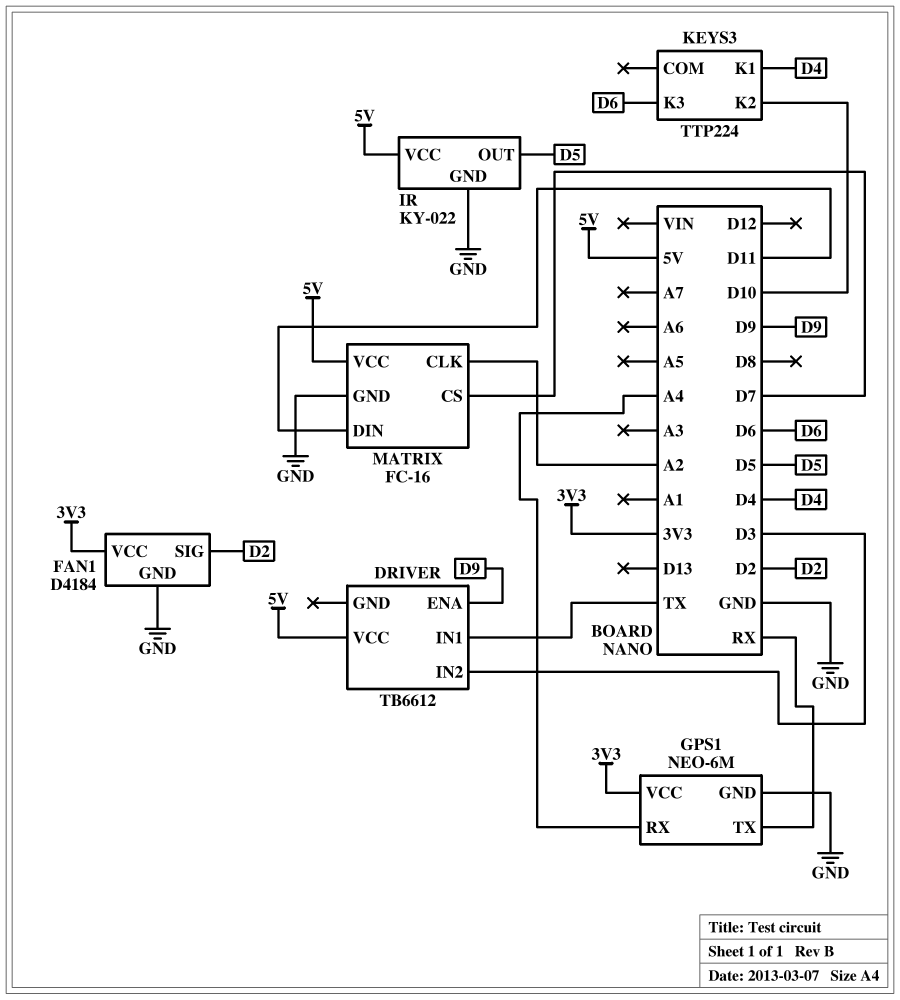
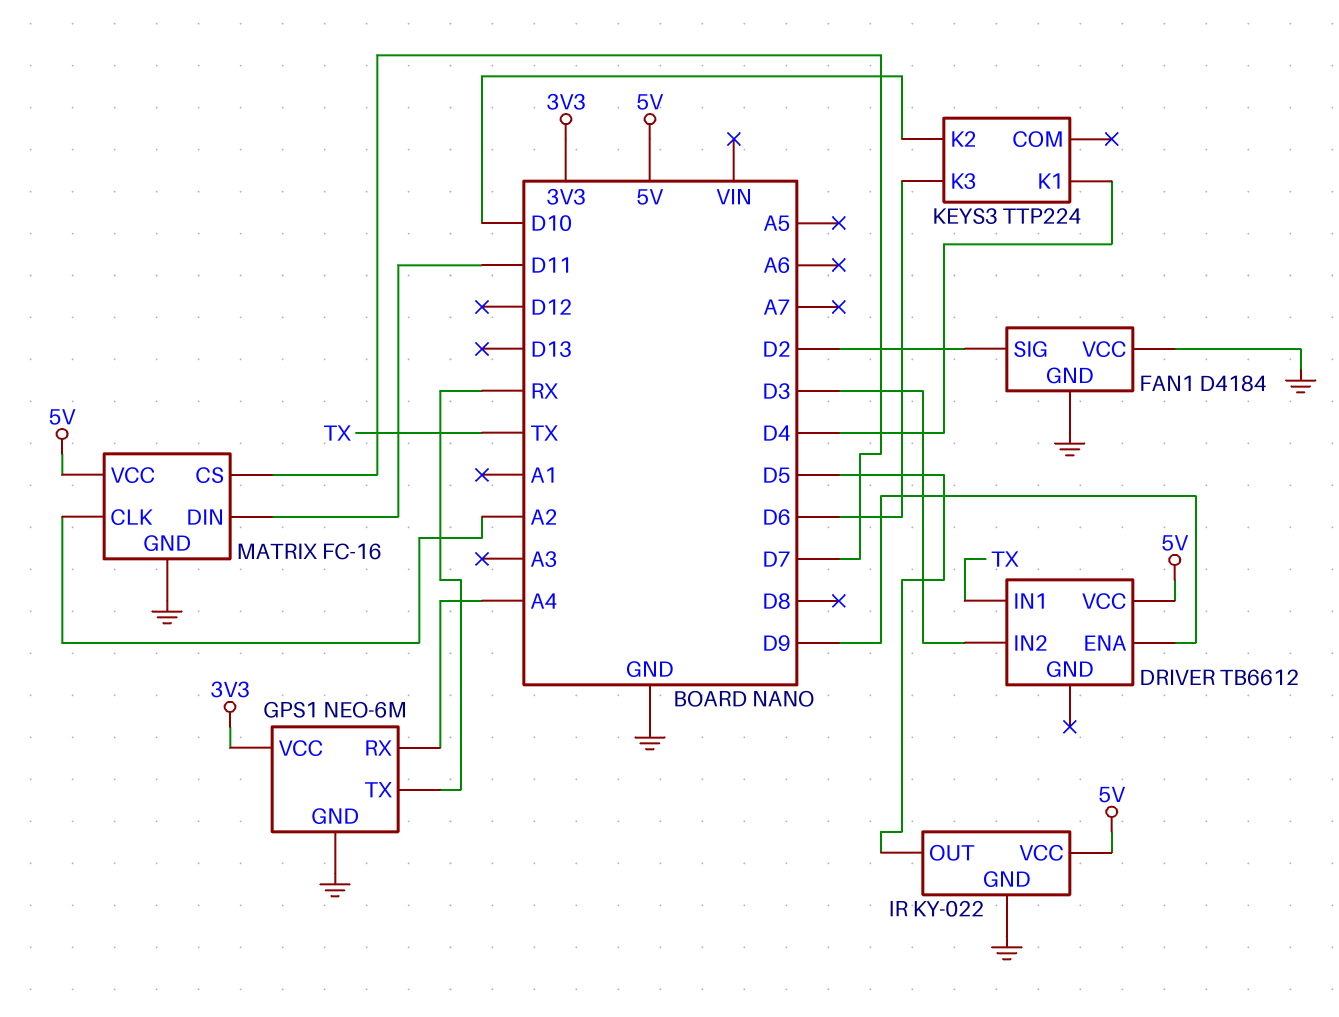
FAN1 pin VCC: 3V3 -> GND

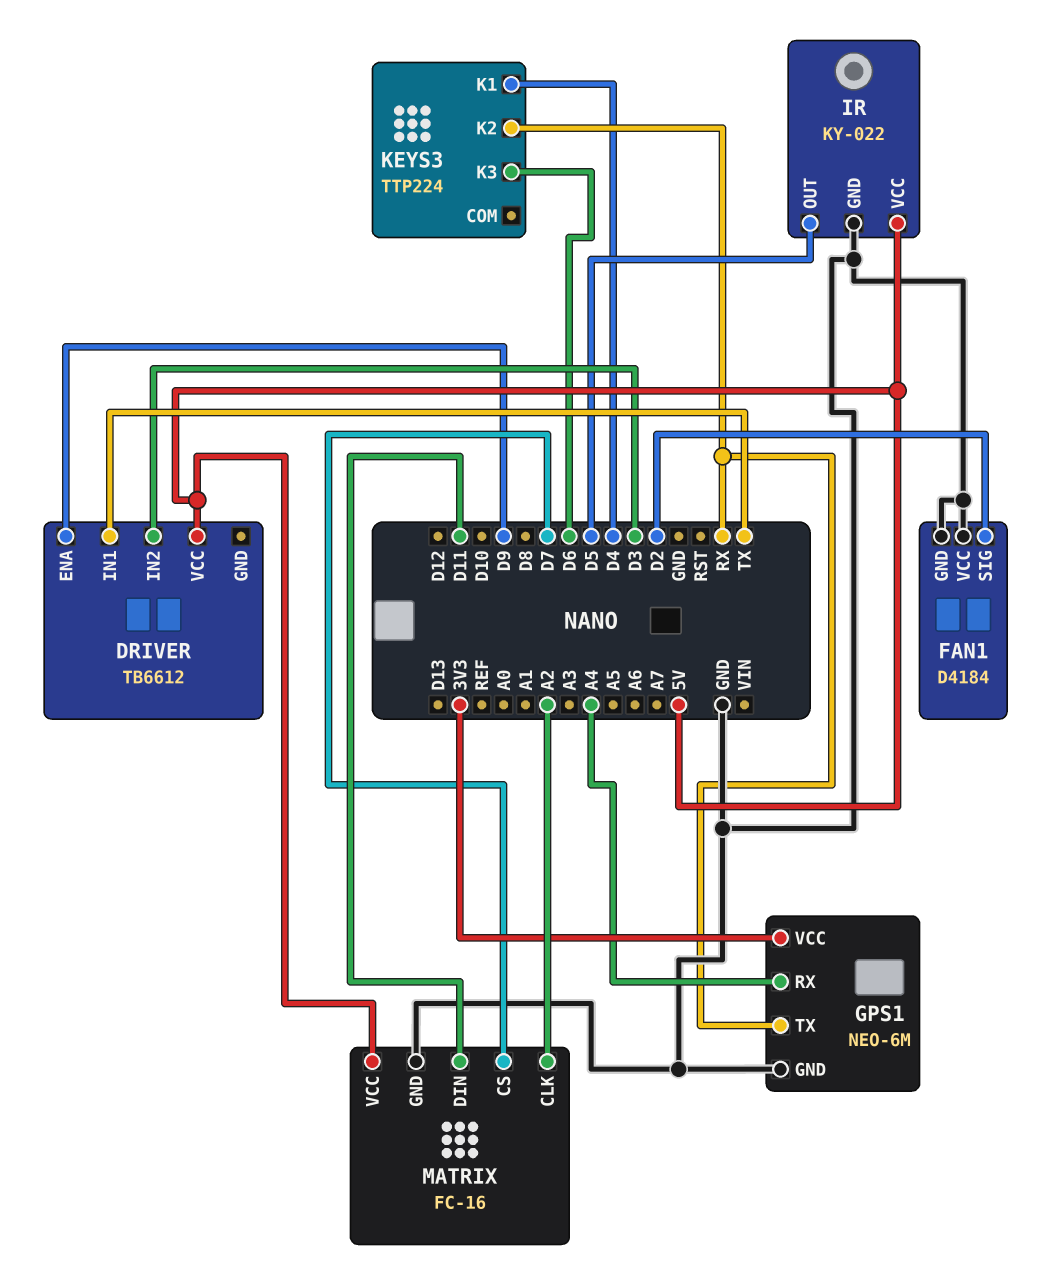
KEYS3 pin K2: D10 -> RX

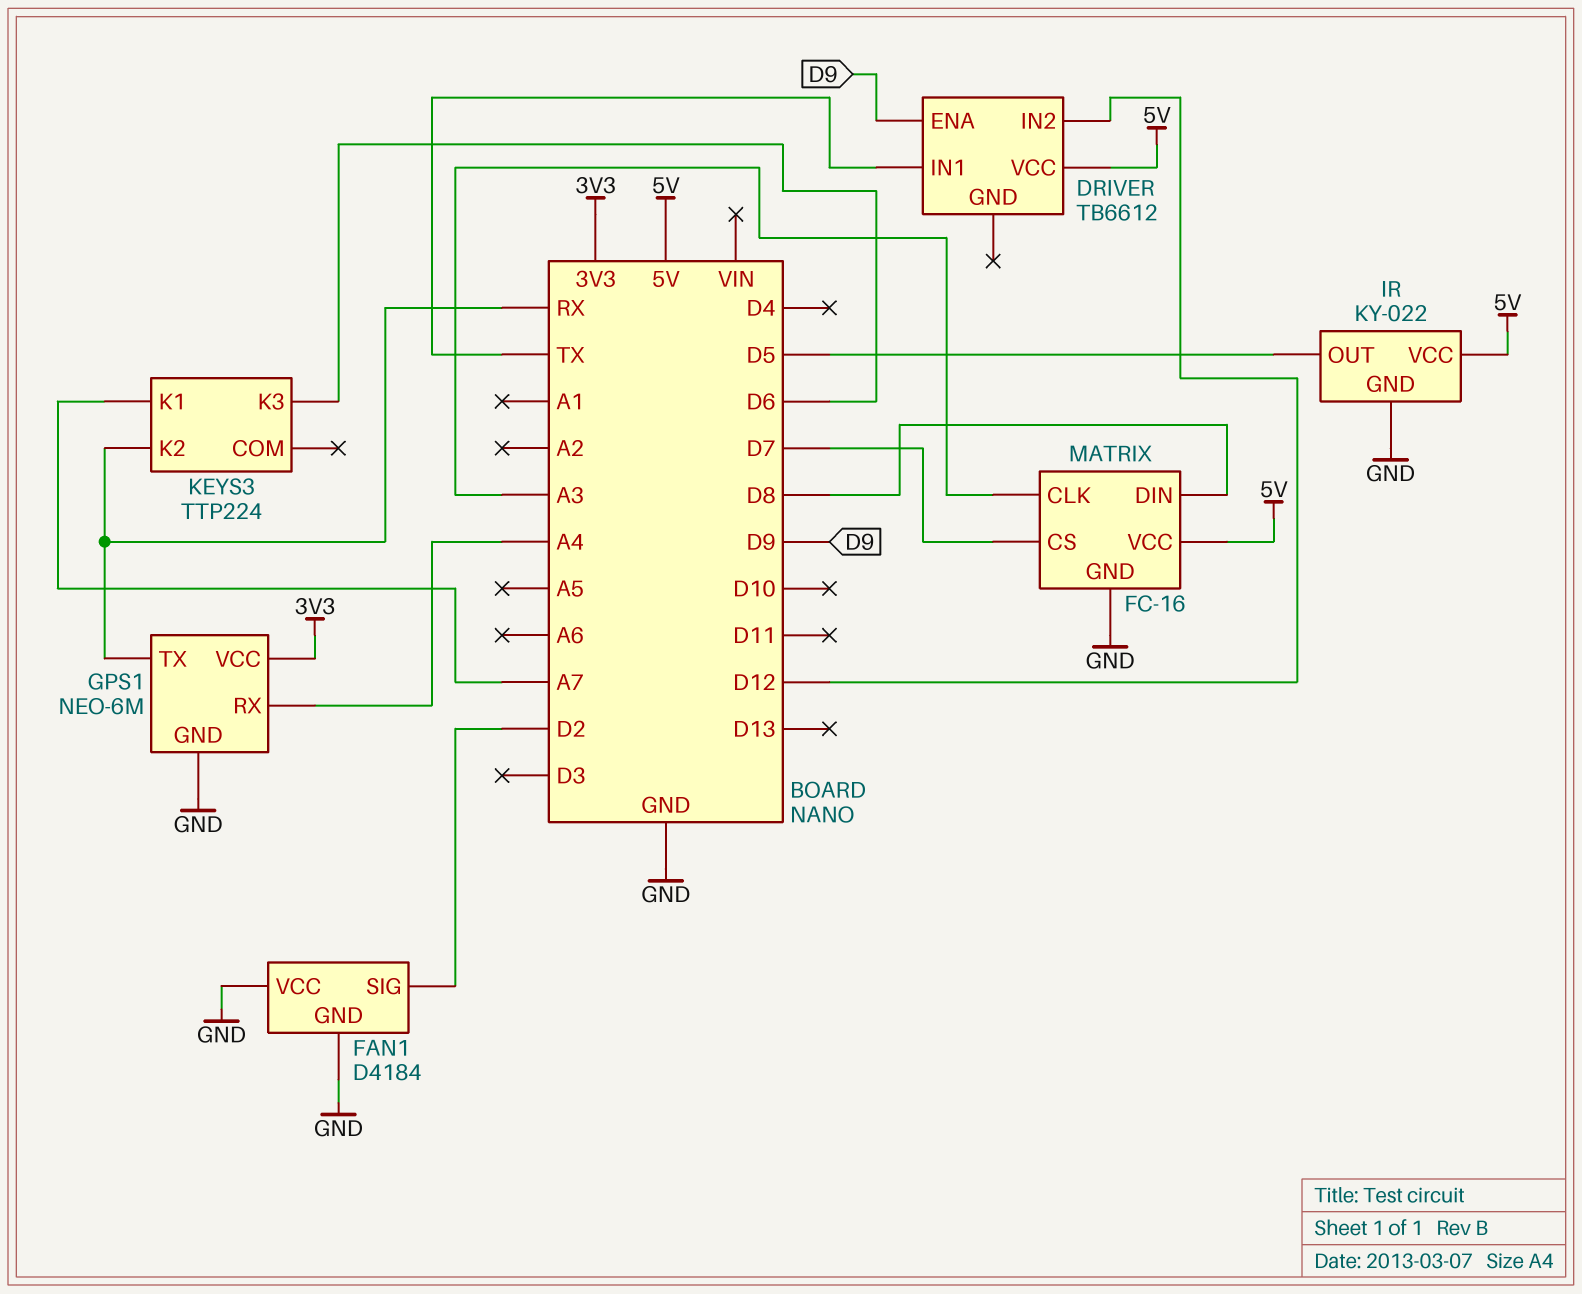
DRIVER pin IN2: D3 -> D12
KEYS3 pin K1: D4 -> A7
MATRIX pin CLK: A2 -> A3
MATRIX pin DIN: D11 -> D8

